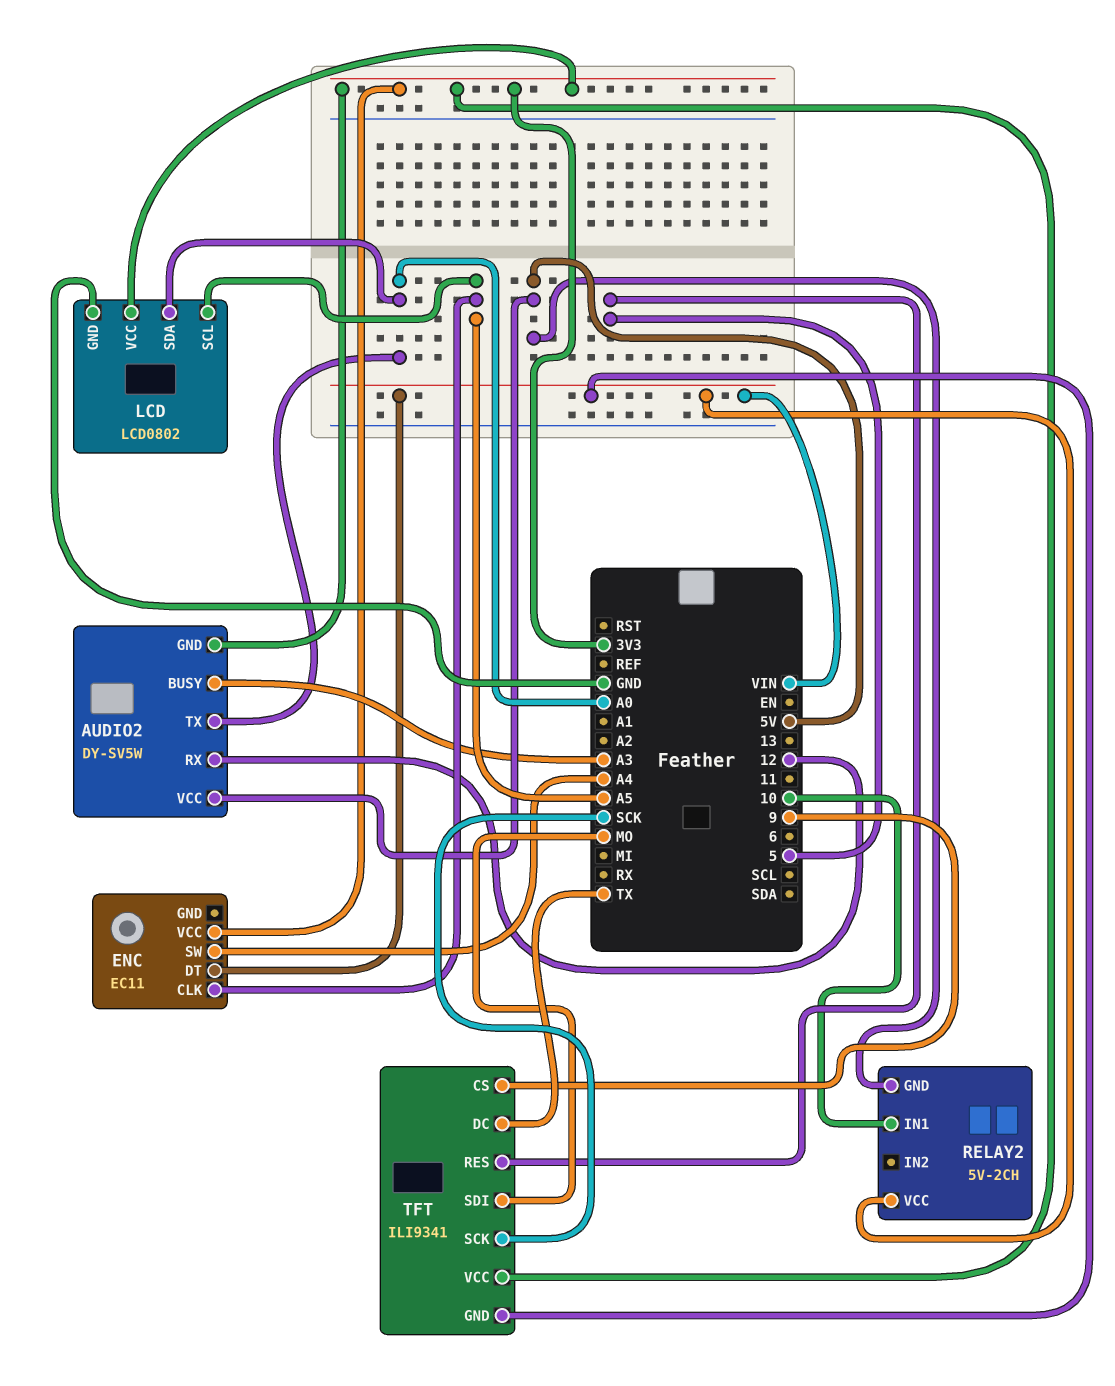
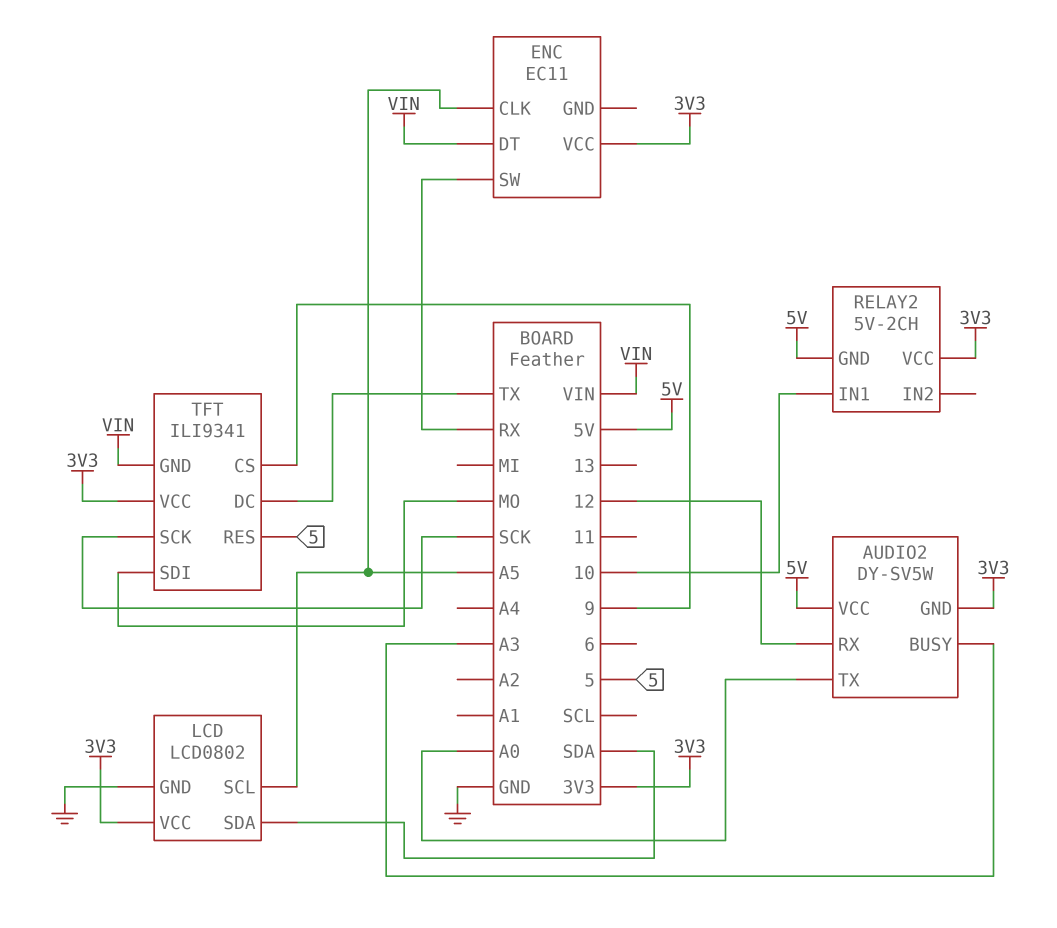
ENC pin SW: A4 -> RX
LCD pin SDA: A0 -> SDA
RELAY2 pin VCC: VIN -> 3V3

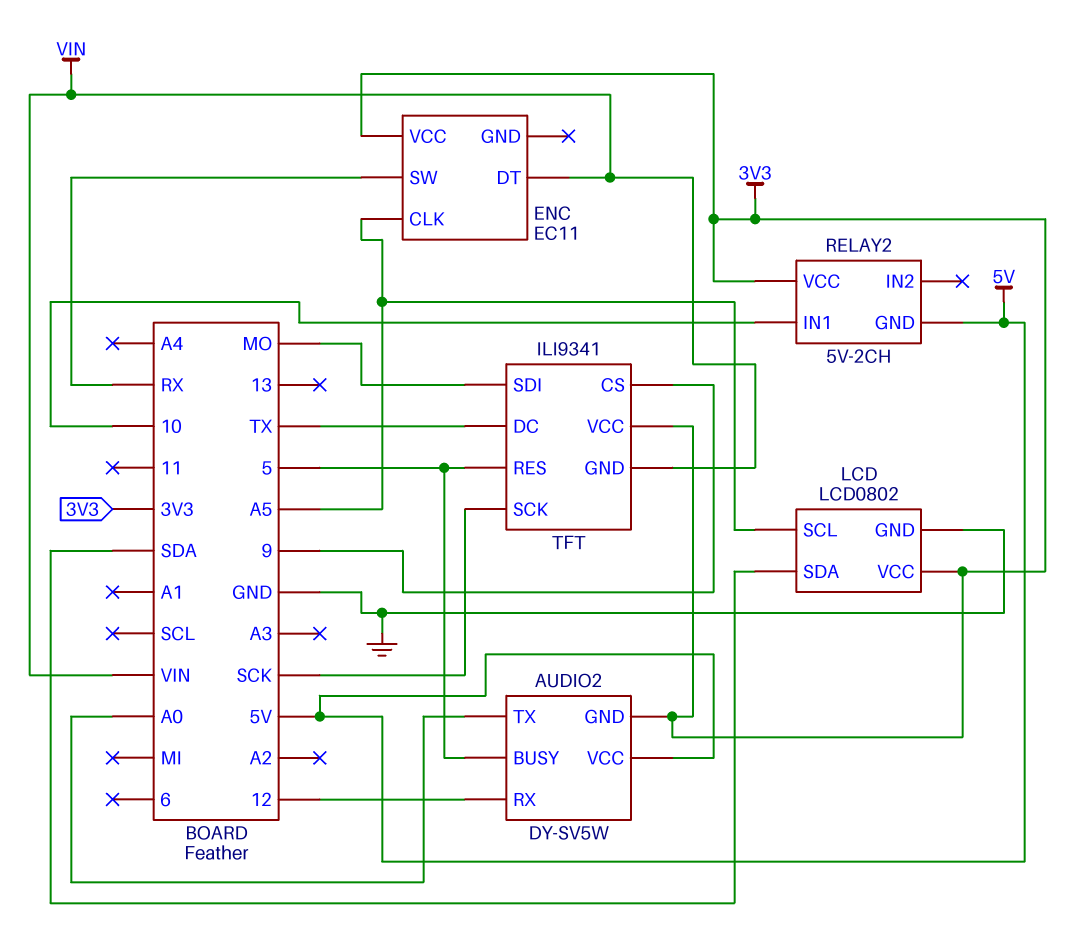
AUDIO2 pin BUSY: A3 -> 5

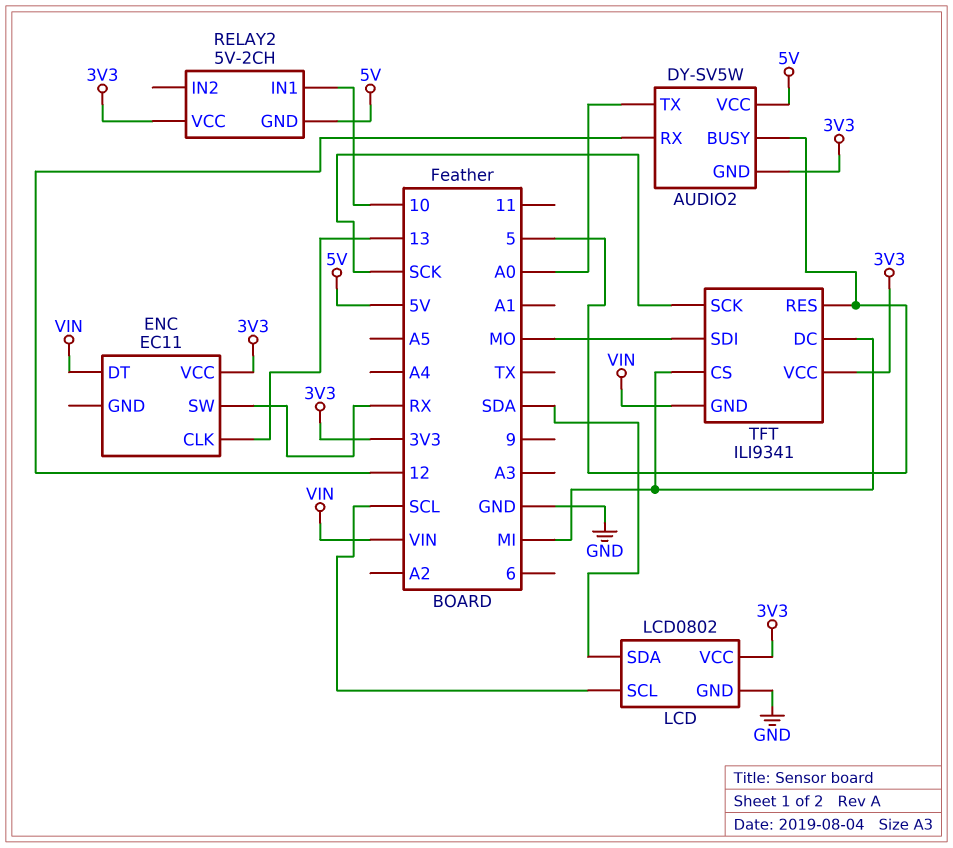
ENC pin CLK: A5 -> 13
LCD pin SCL: A5 -> SCL
TFT pin CS: 9 -> MI
TFT pin DC: TX -> MI

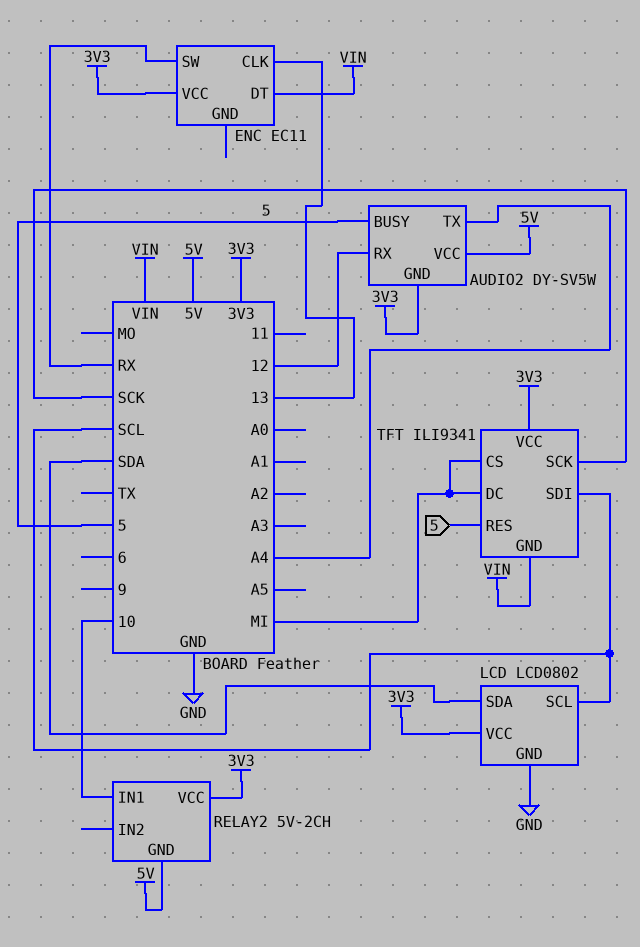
AUDIO2 pin TX: A0 -> A4
TFT pin SDI: MO -> SCL

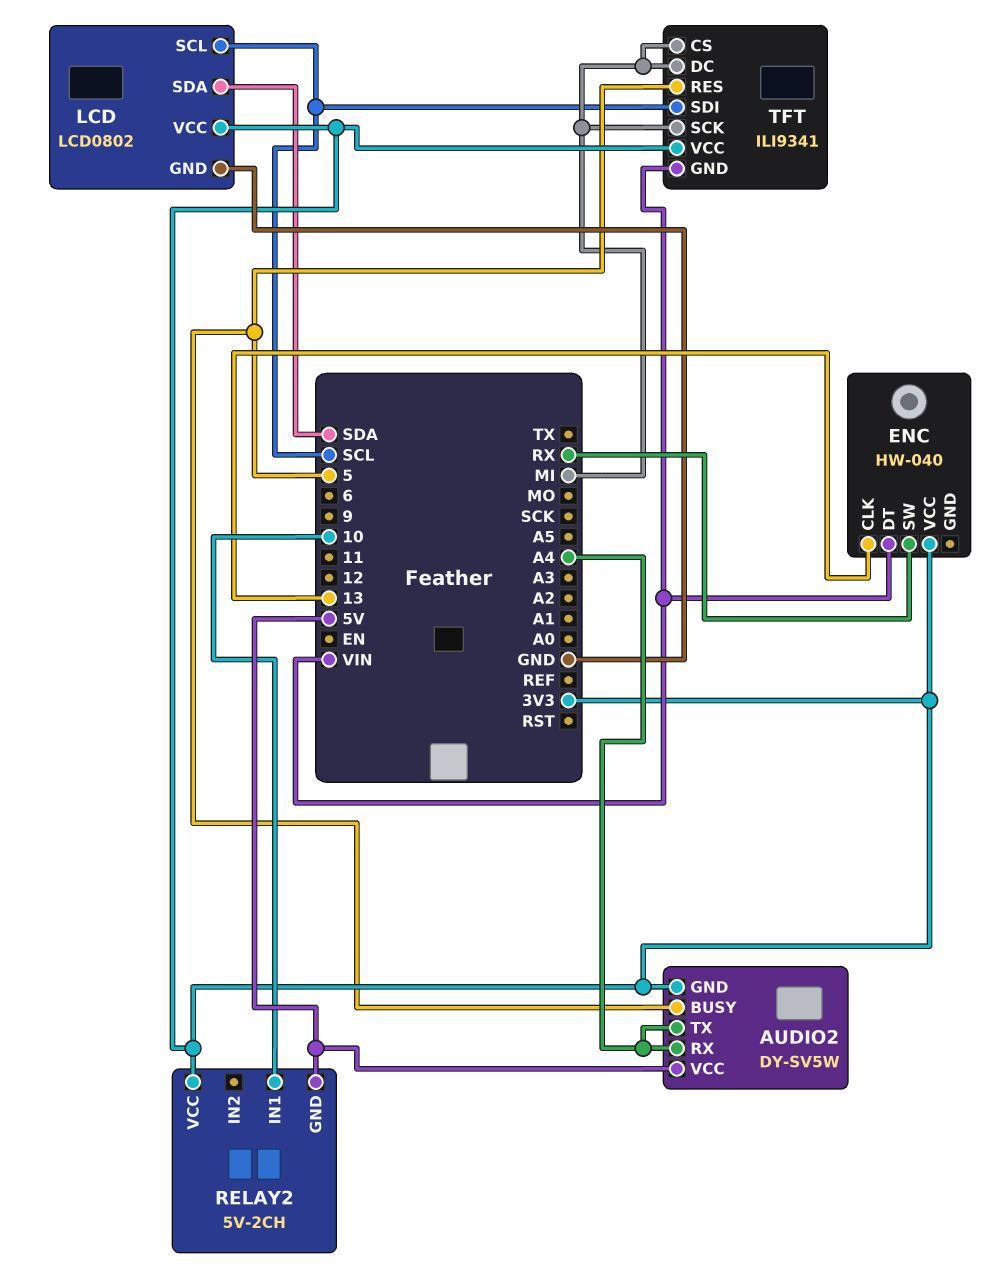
AUDIO2 pin RX: 12 -> A4
ENC: EC11 -> HW-040
TFT pin SCK: SCK -> MI

